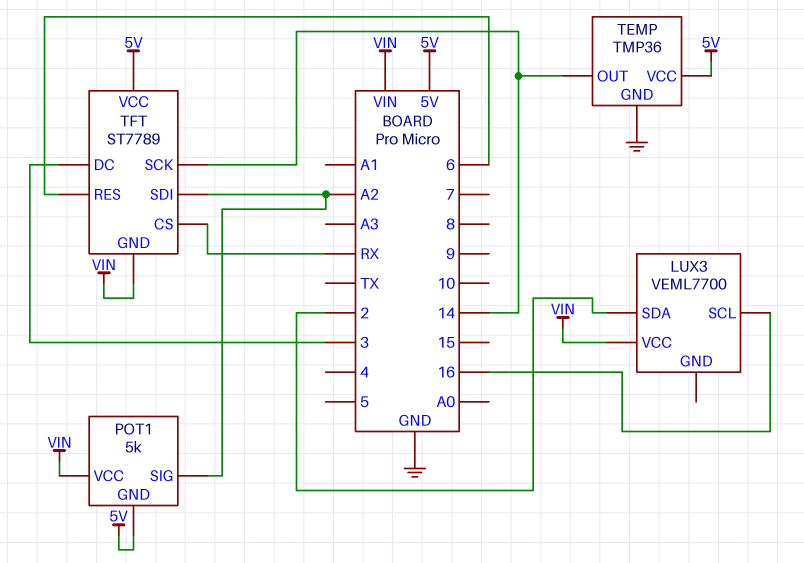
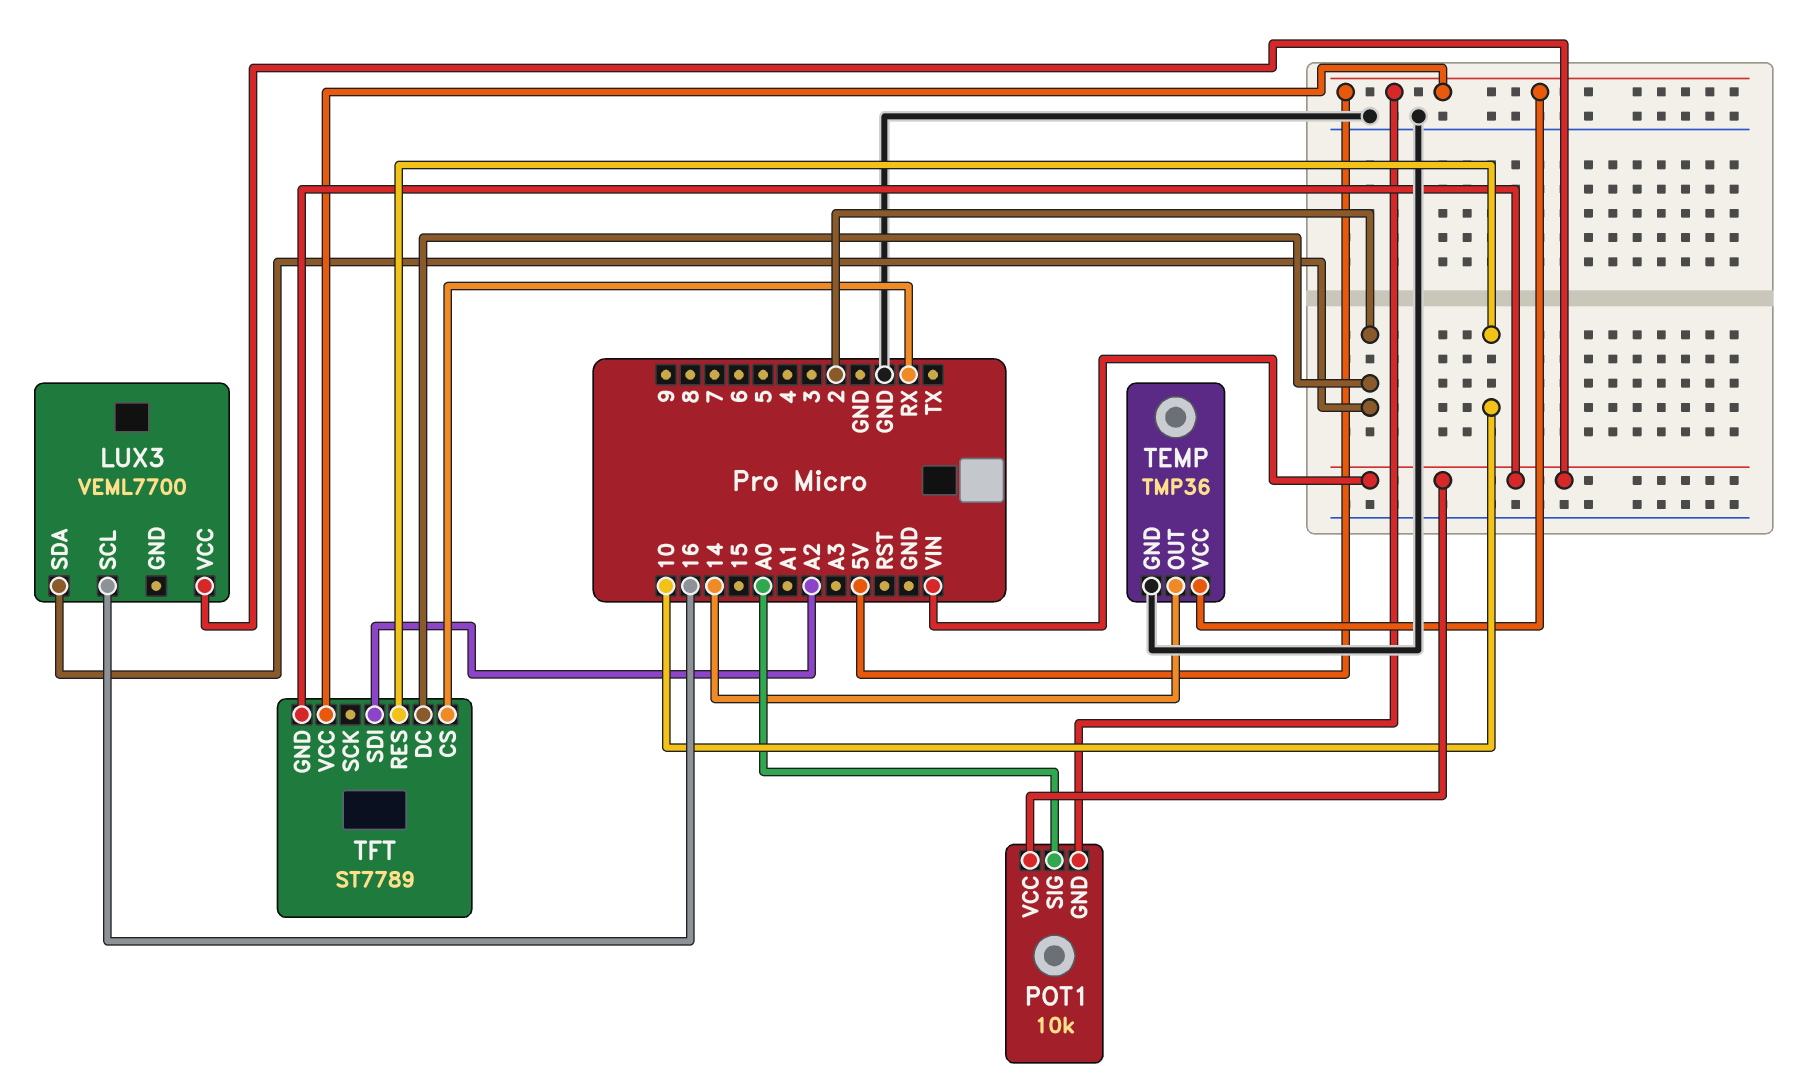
POT1: 5k -> 10k
POT1 pin SIG: A2 -> A0
TFT pin DC: 3 -> 2
TFT pin RES: 6 -> 10
TFT pin SCK: 14 -> none

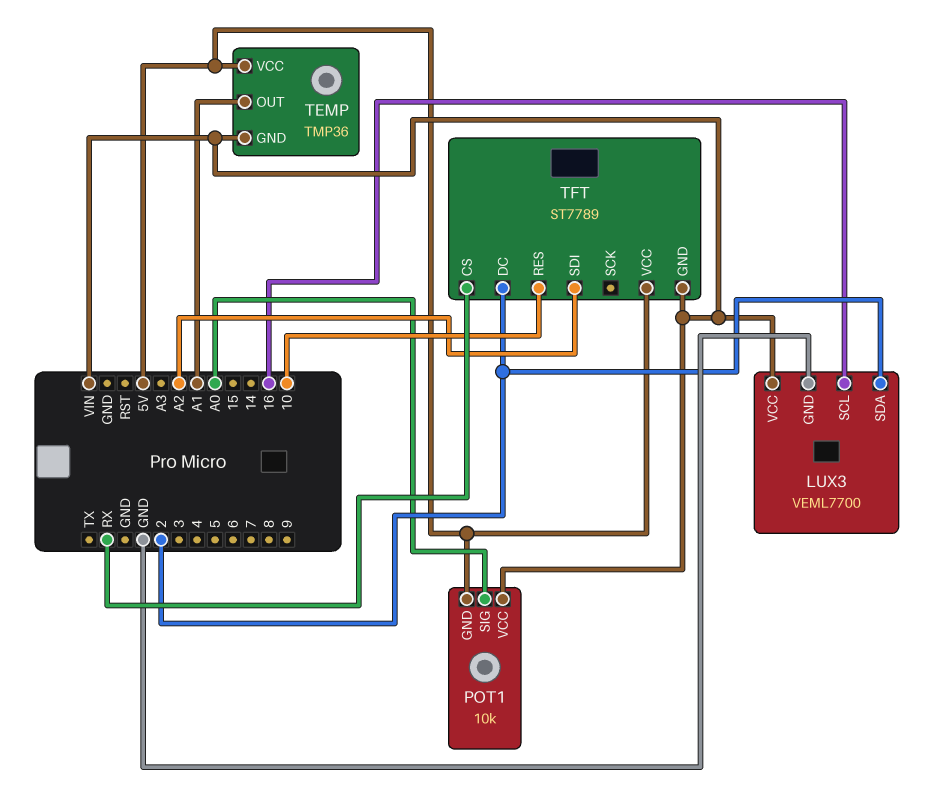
LUX3 pin GND: none -> GND
TEMP pin GND: GND -> VIN
TEMP pin OUT: 14 -> A1

